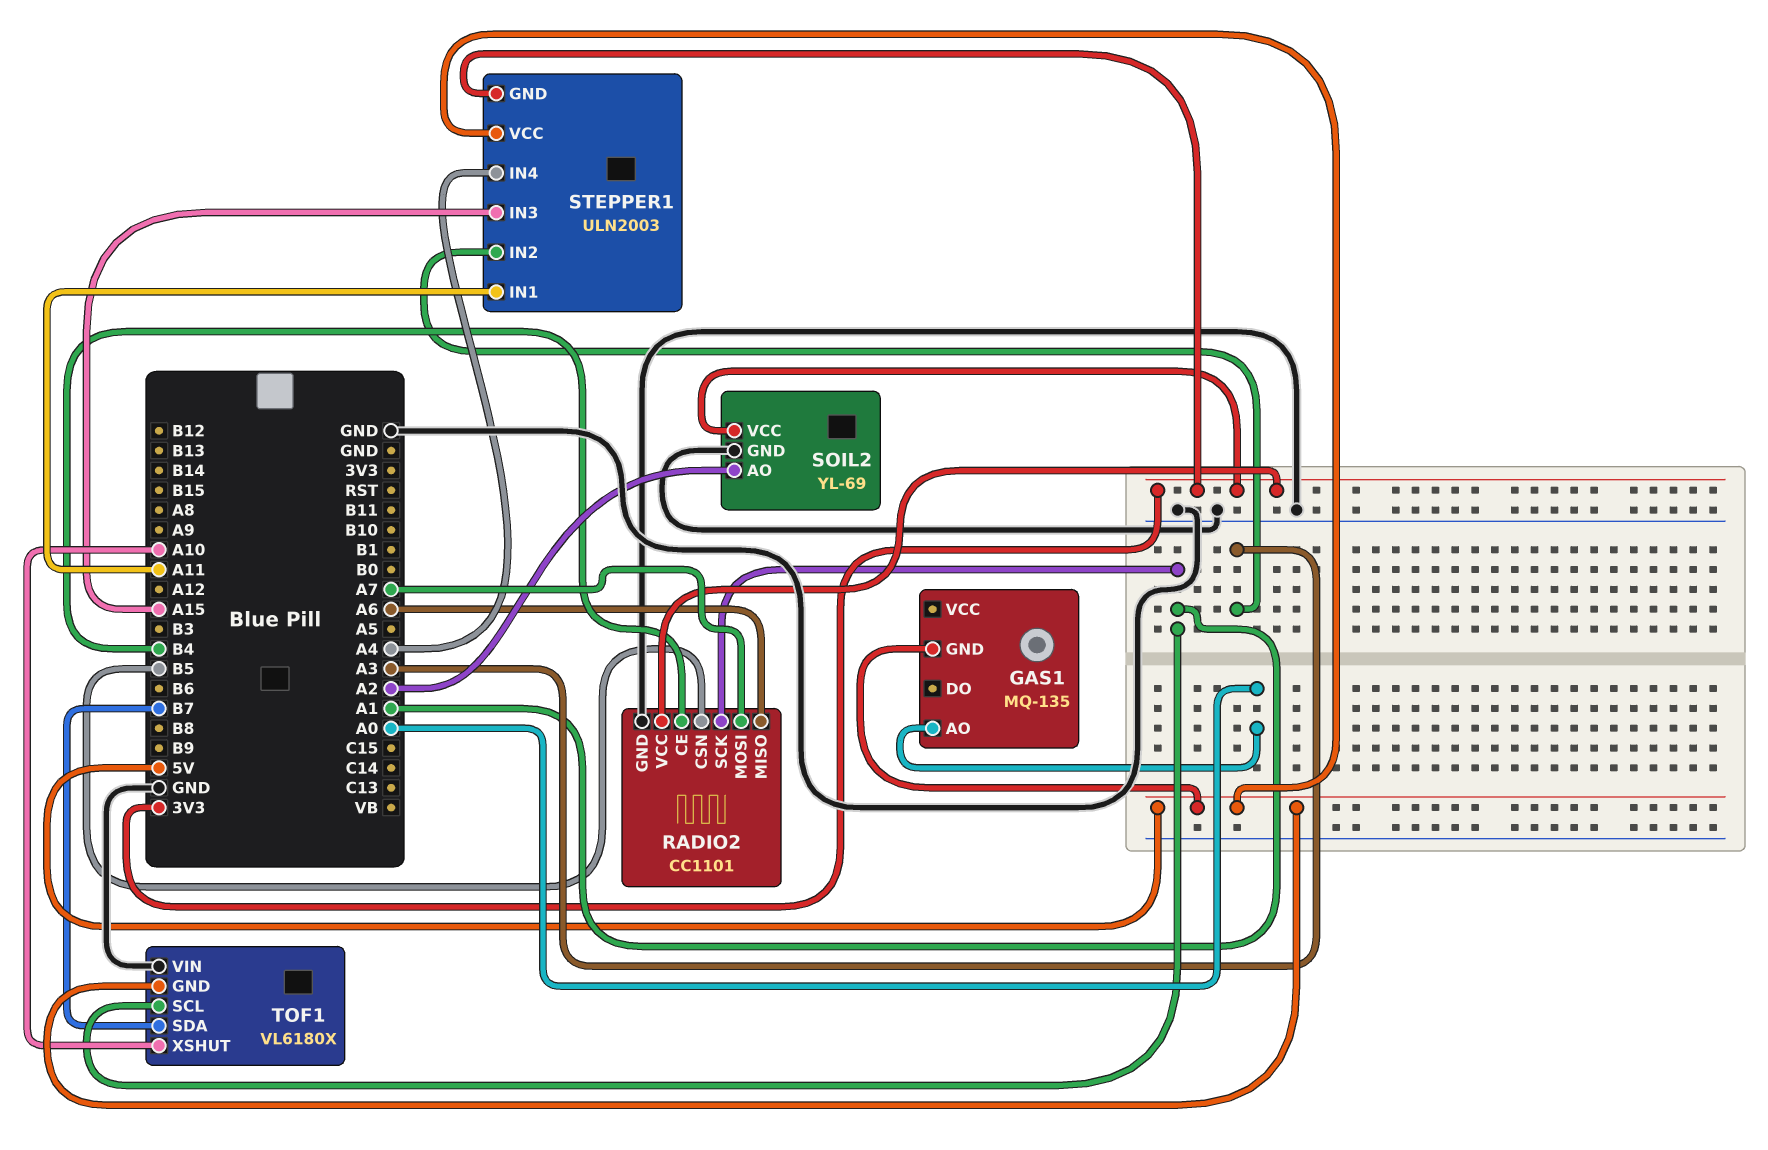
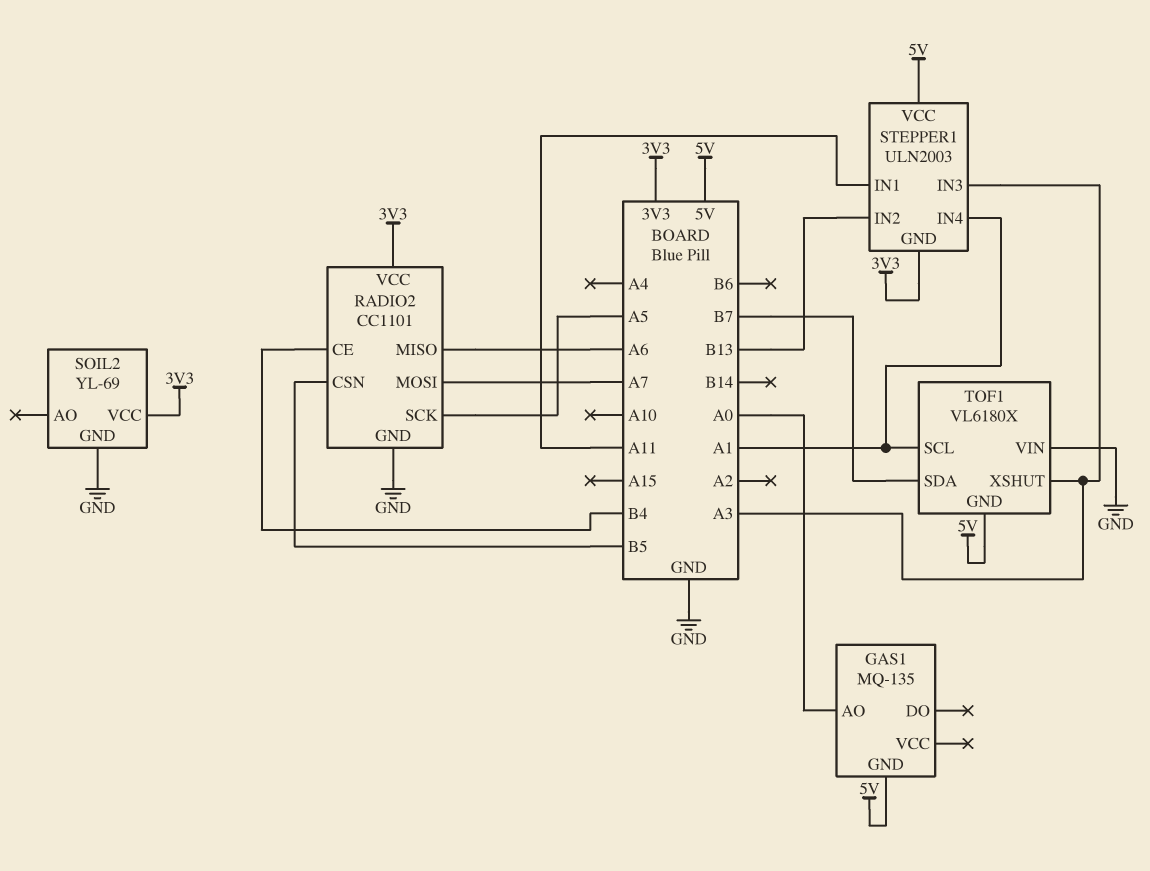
RADIO2 pin SCK: A1 -> A5
SOIL2 pin AO: A2 -> none
STEPPER1 pin IN2: A3 -> B13
STEPPER1 pin IN3: A15 -> A3
STEPPER1 pin IN4: A4 -> A1
TOF1 pin XSHUT: A10 -> A3

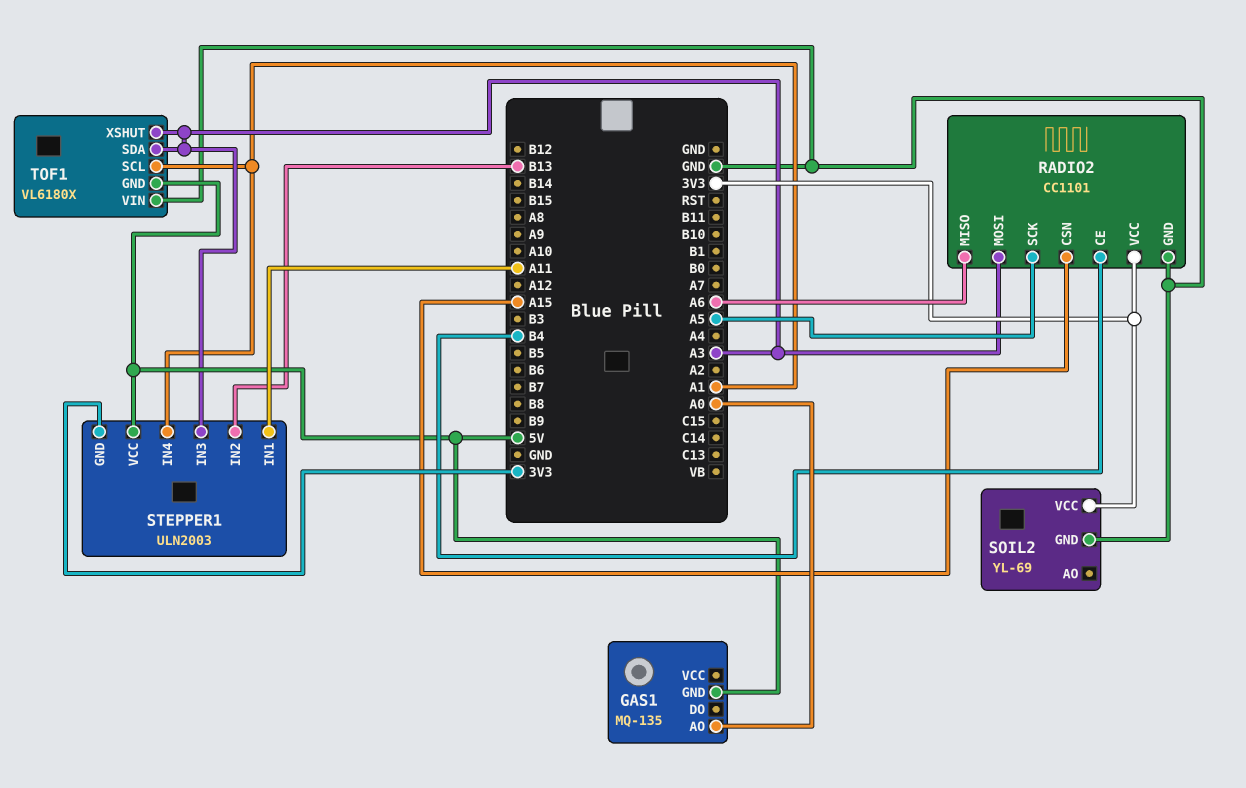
RADIO2 pin CSN: B5 -> A15
RADIO2 pin MOSI: A7 -> A3
TOF1 pin SDA: B7 -> A3

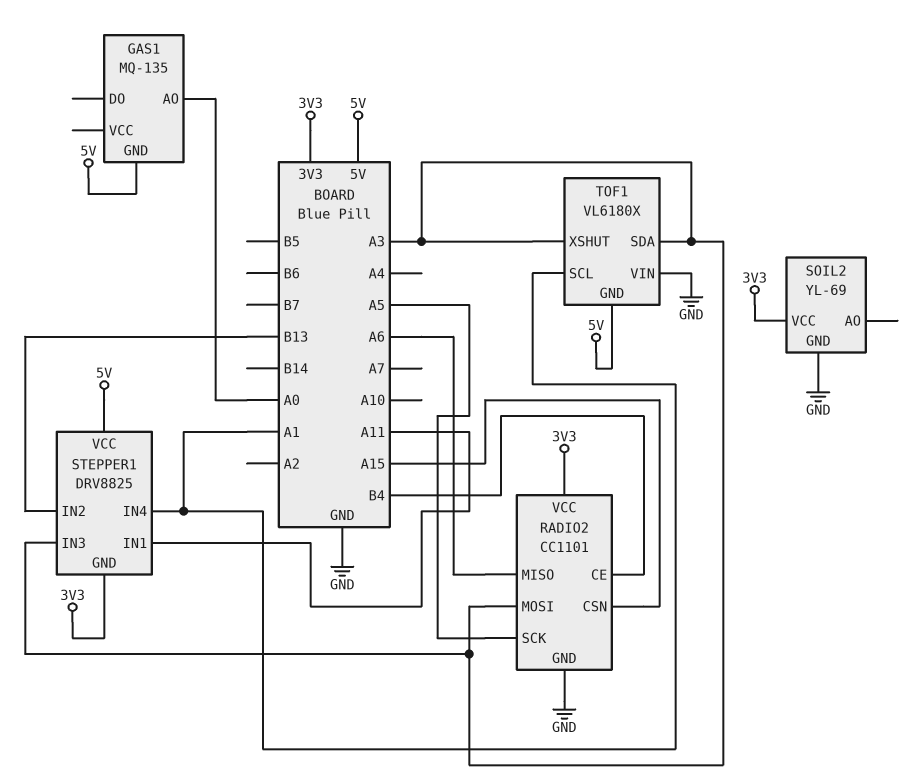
STEPPER1: ULN2003 -> DRV8825

